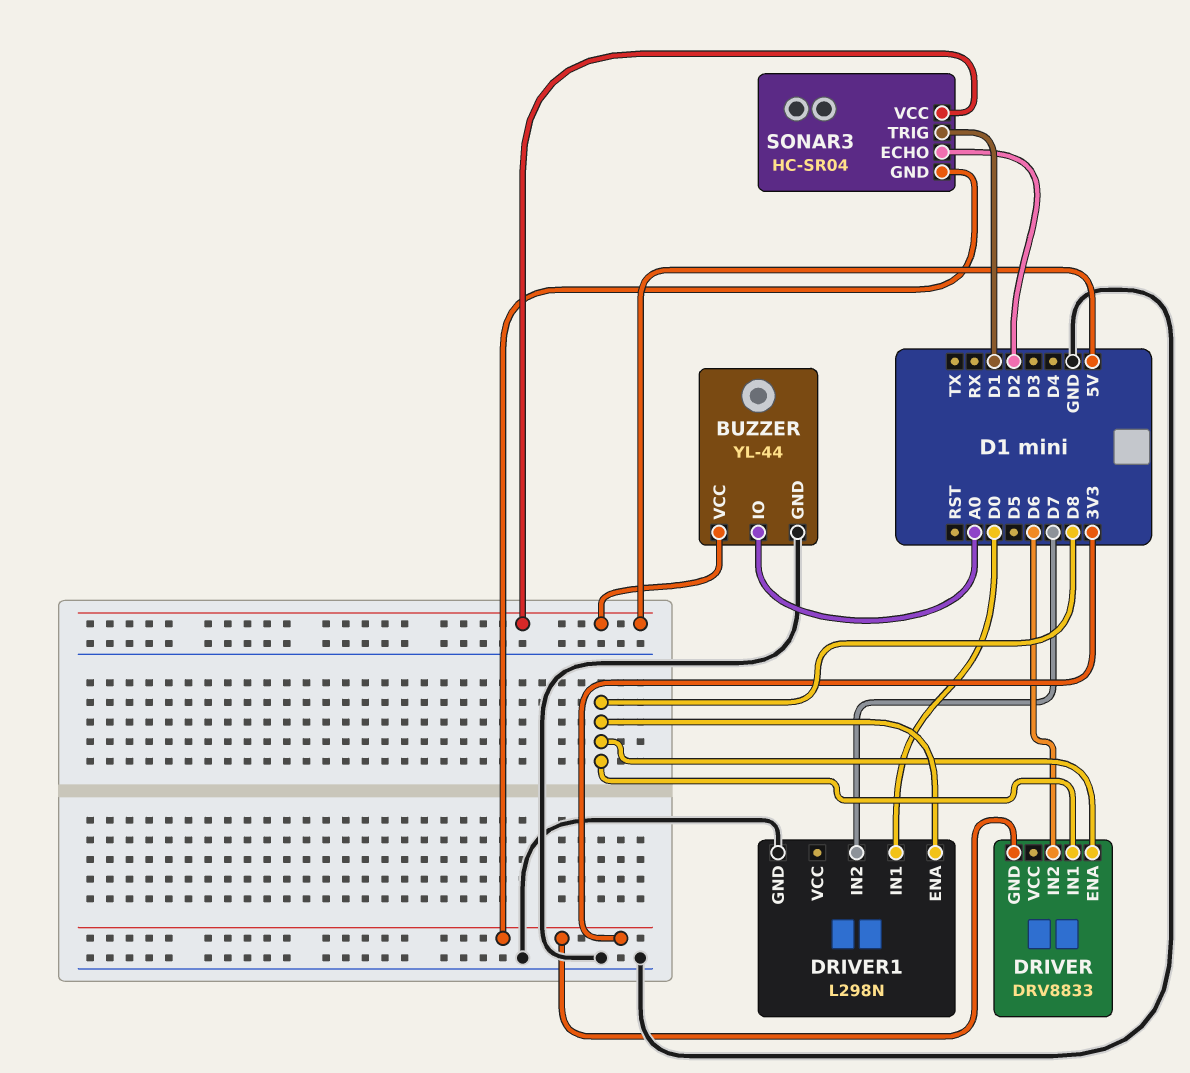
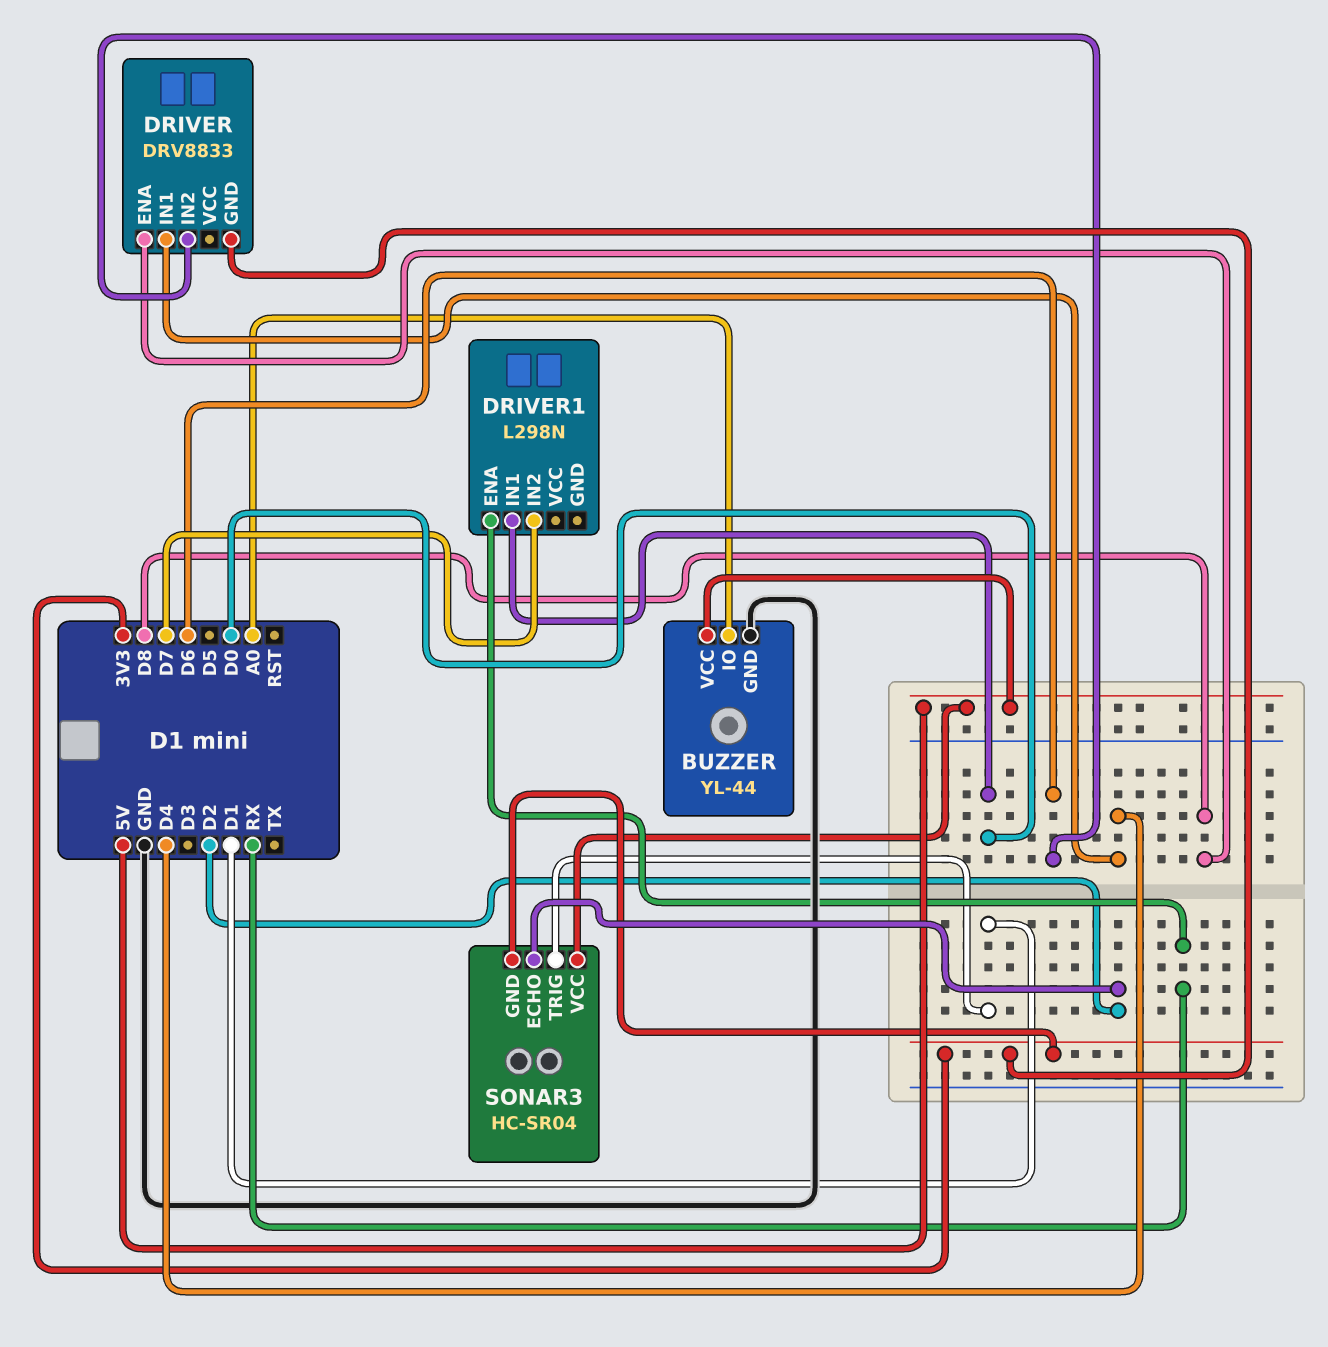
DRIVER pin IN1: D8 -> D4
DRIVER1 pin ENA: D8 -> RX
DRIVER1 pin GND: GND -> none

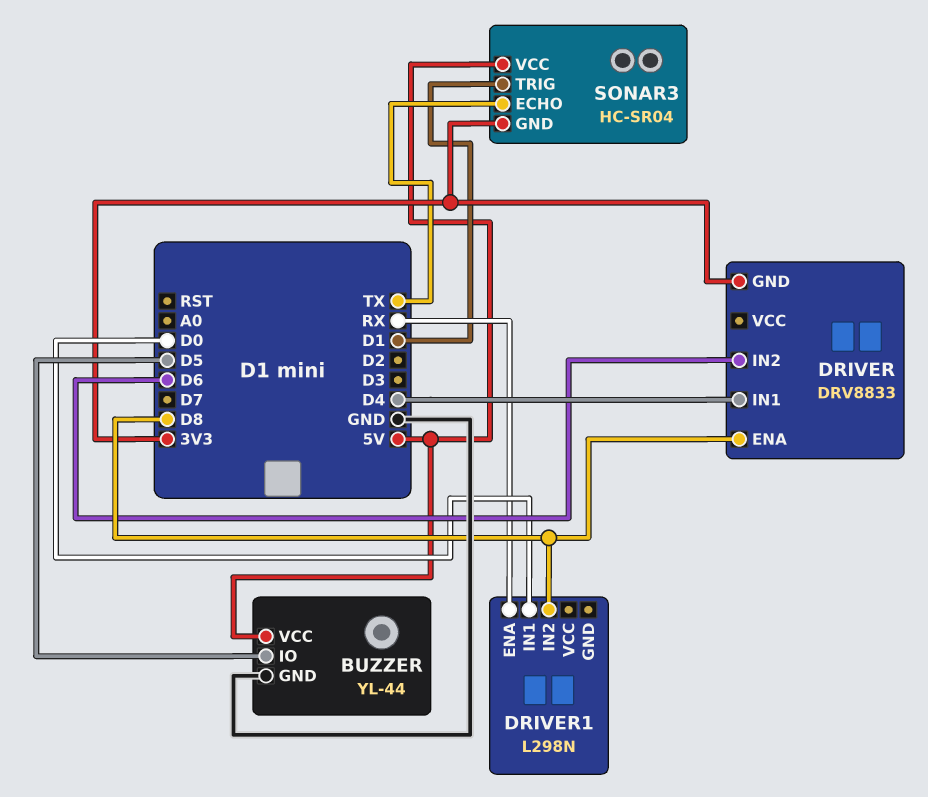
BUZZER pin IO: A0 -> D5
DRIVER1 pin IN2: D7 -> D8
SONAR3 pin ECHO: D2 -> TX

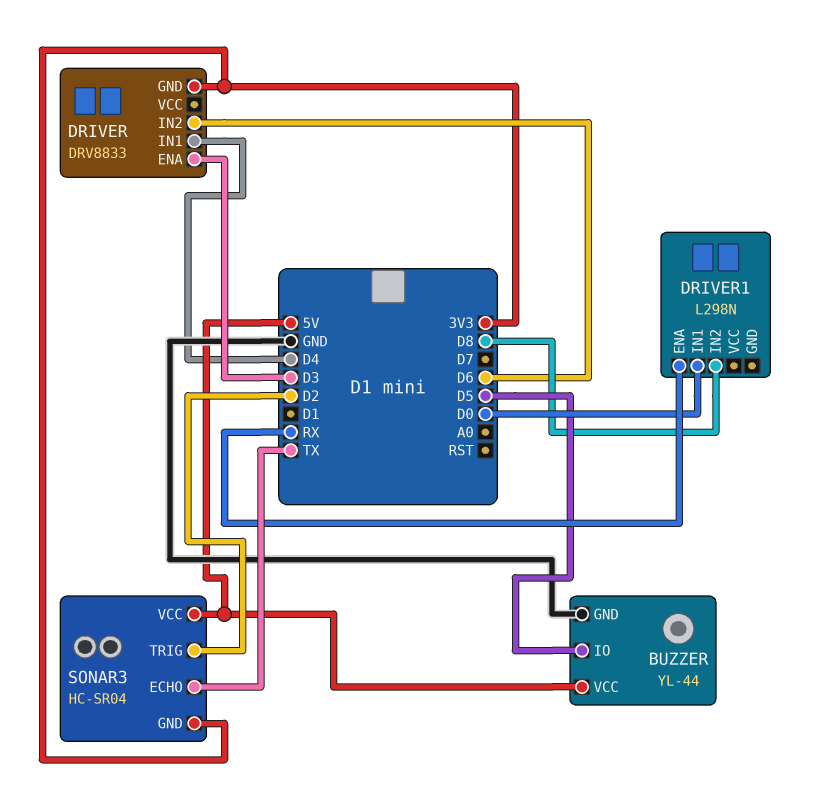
DRIVER pin ENA: D8 -> D3
SONAR3 pin TRIG: D1 -> D2

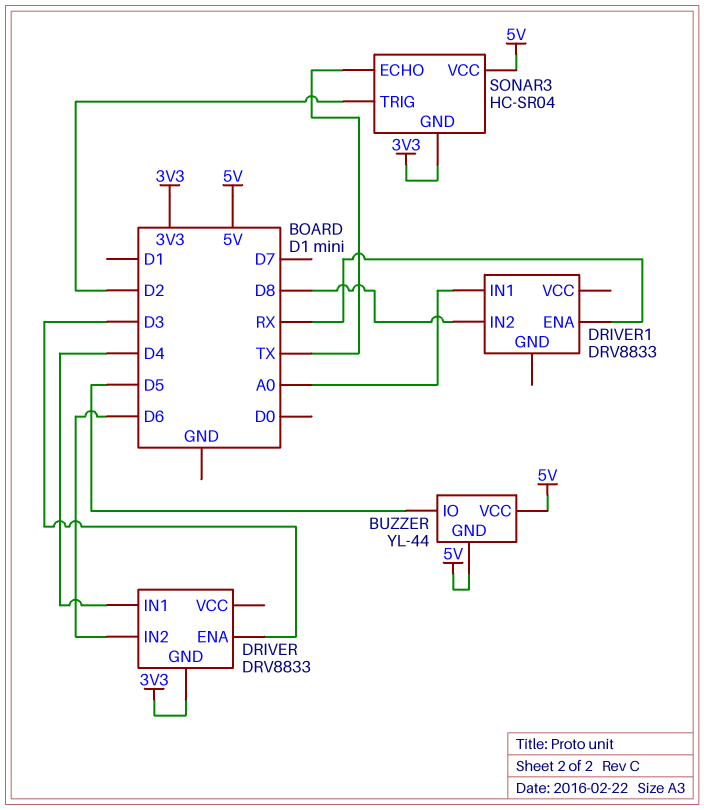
BUZZER pin GND: GND -> 5V
DRIVER1: L298N -> DRV8833
DRIVER1 pin IN1: D0 -> A0

